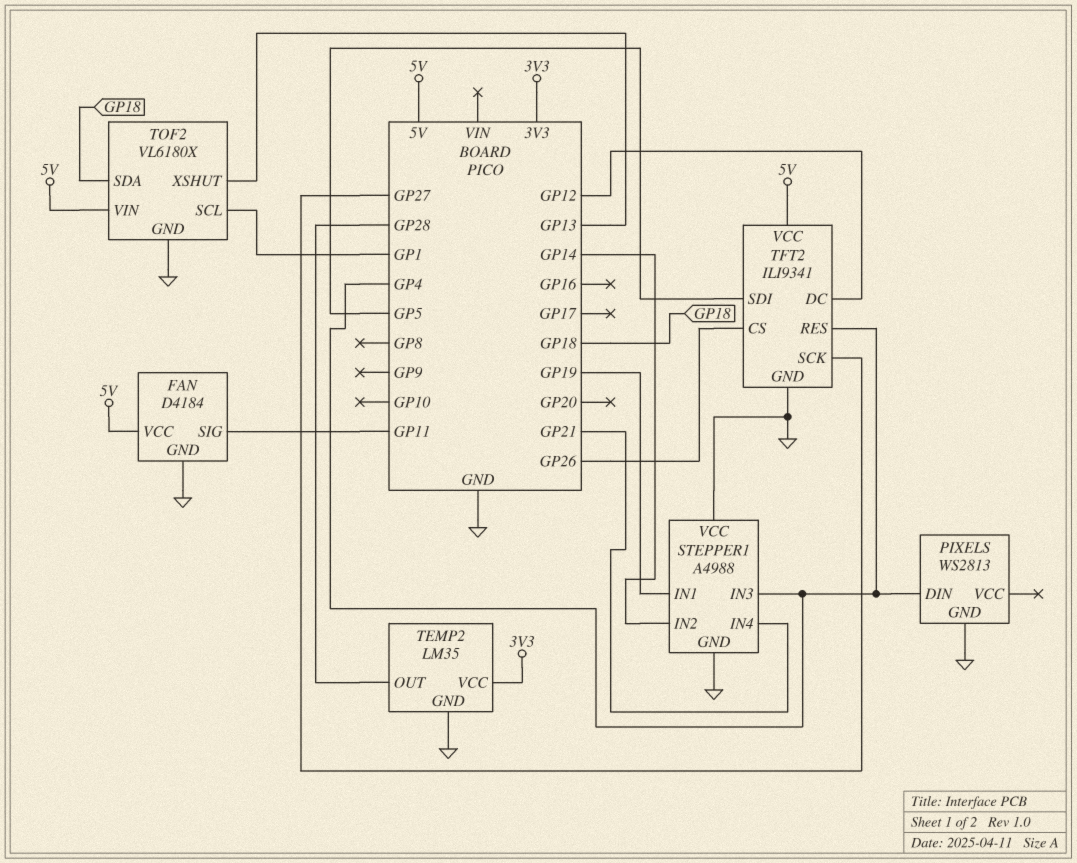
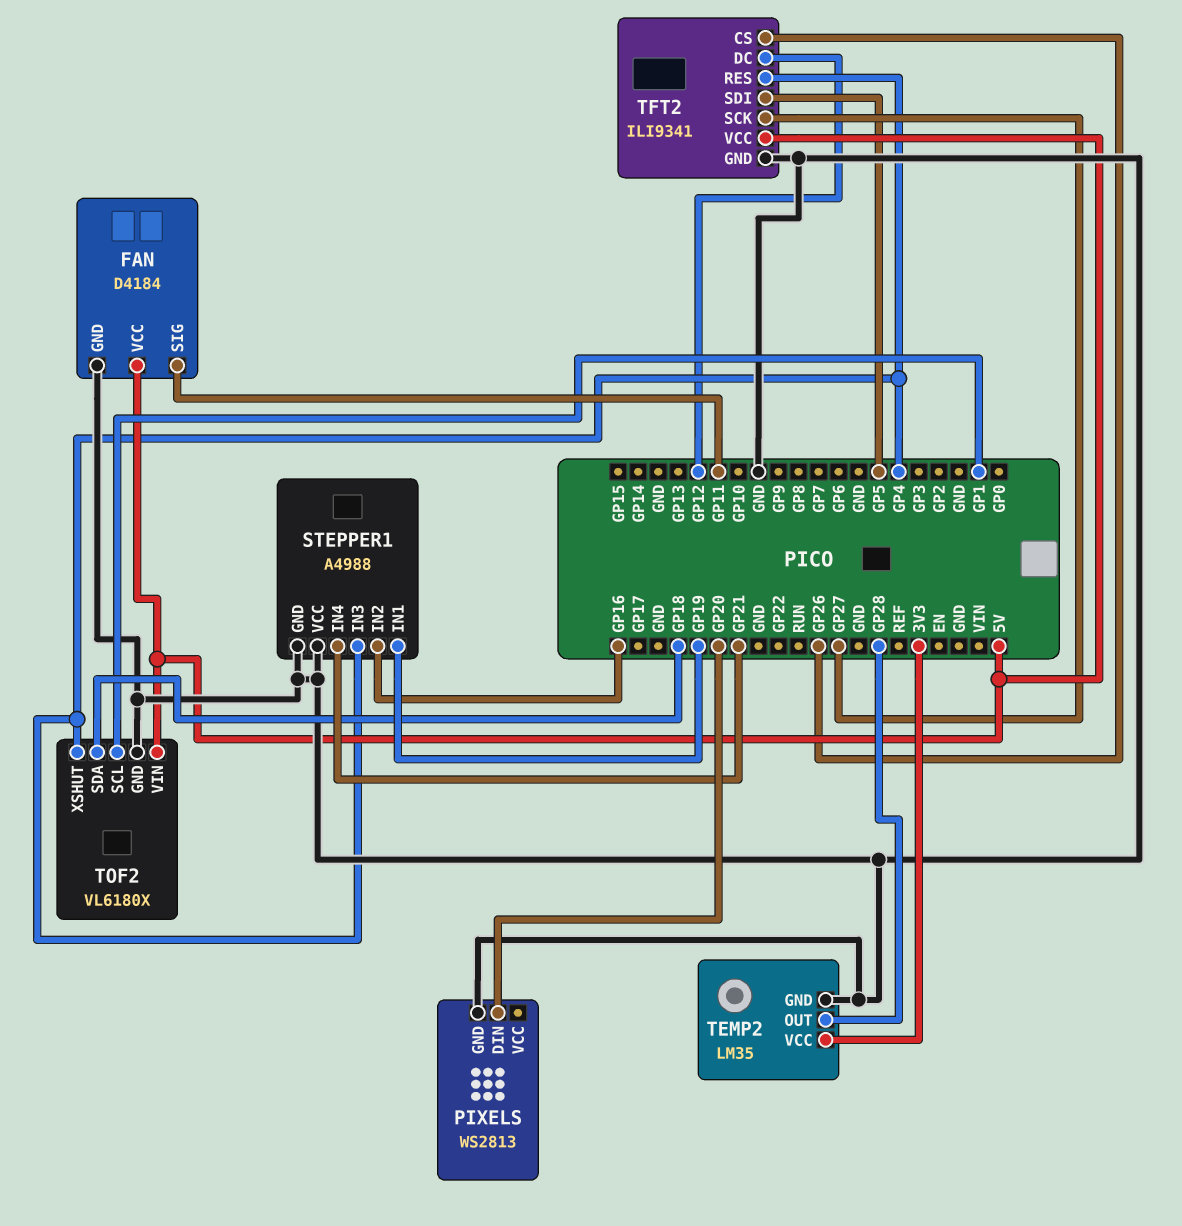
PIXELS pin DIN: GP4 -> GP20
STEPPER1 pin IN2: GP14 -> GP16
TOF2 pin XSHUT: GP13 -> GP4

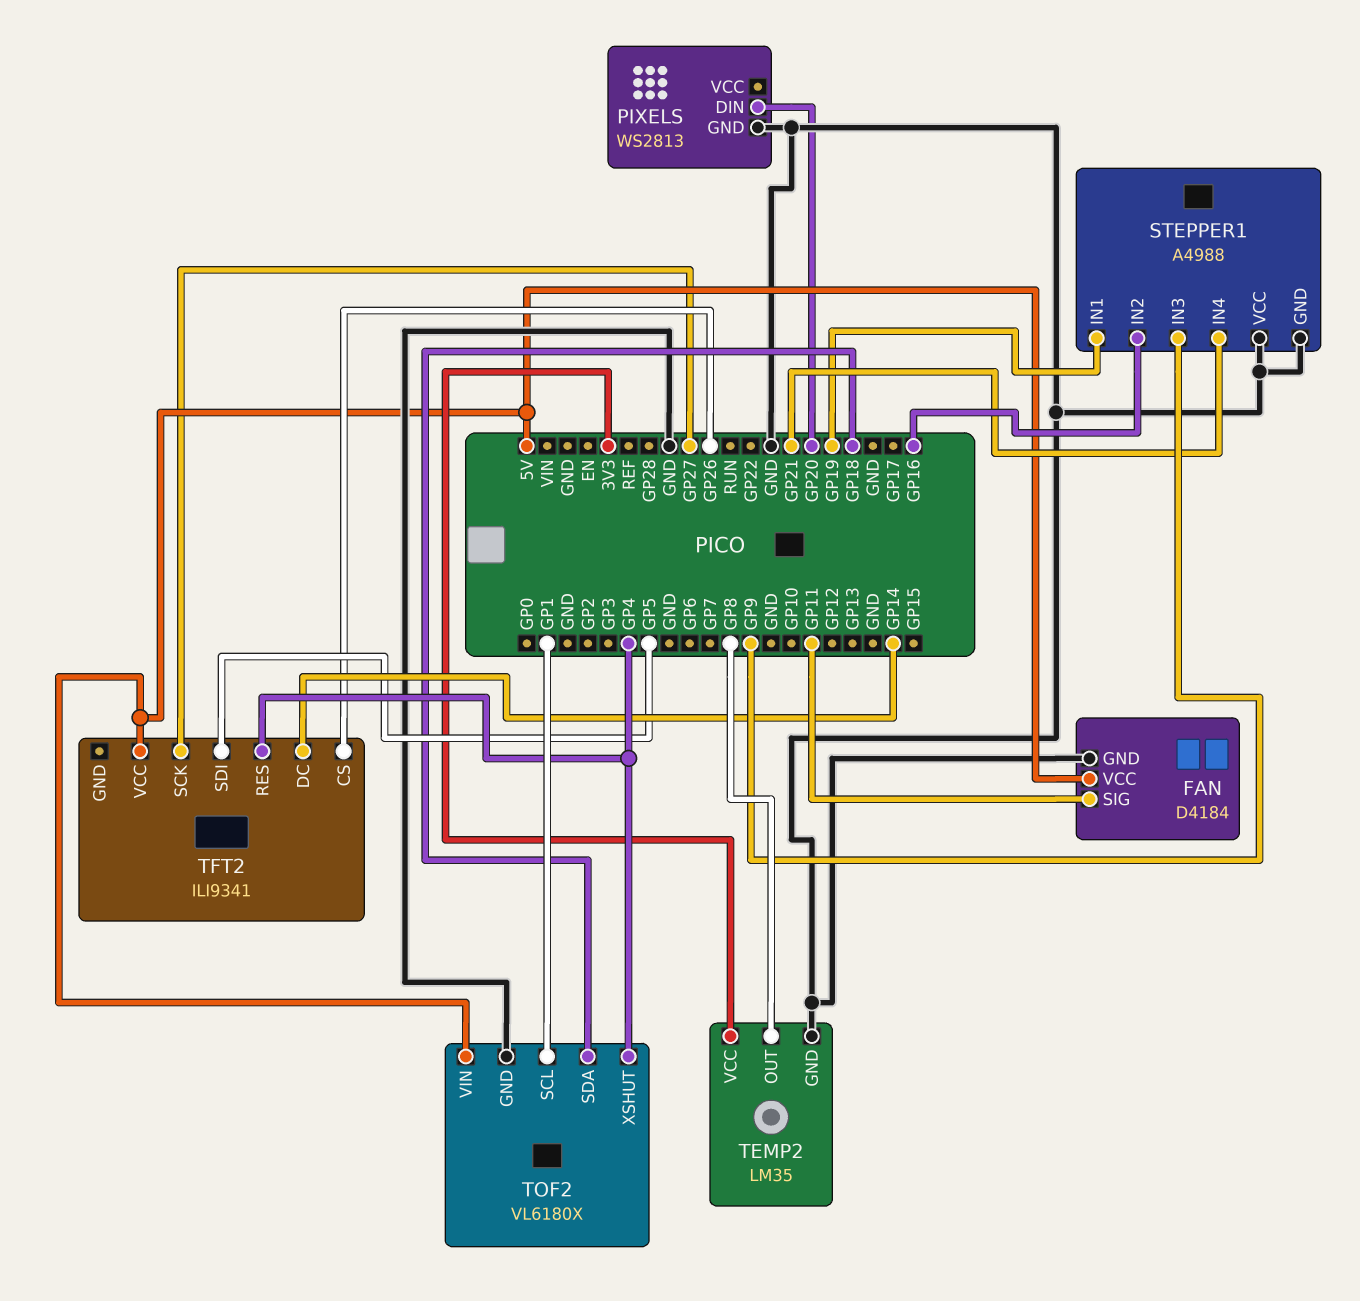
STEPPER1 pin IN3: GP4 -> GP9
TEMP2 pin OUT: GP28 -> GP8
TFT2 pin DC: GP12 -> GP14
TFT2 pin GND: GND -> none

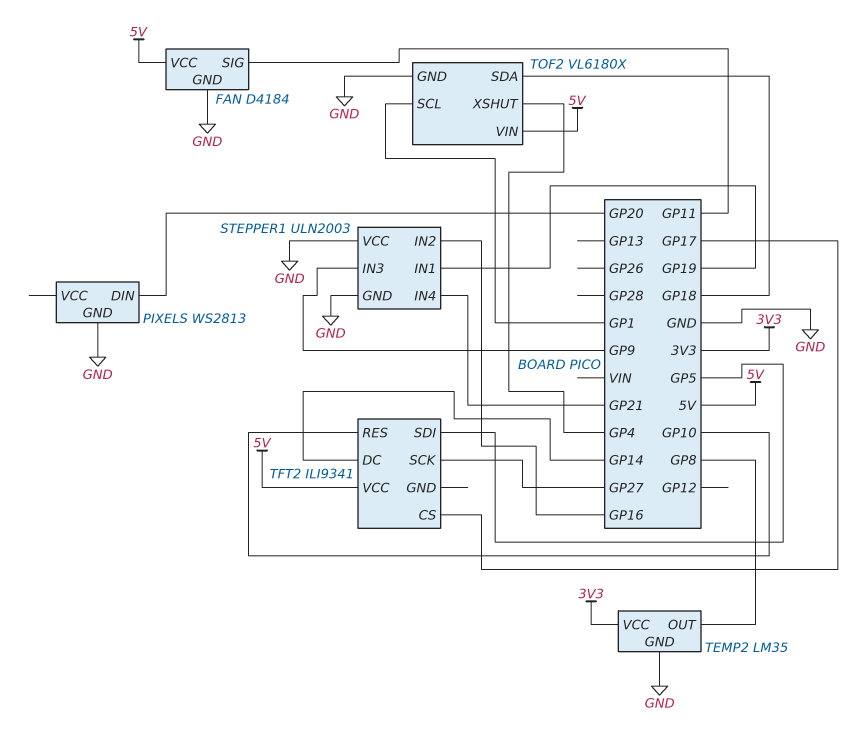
STEPPER1: A4988 -> ULN2003
TFT2 pin CS: GP26 -> GP17
TFT2 pin RES: GP4 -> GP10

